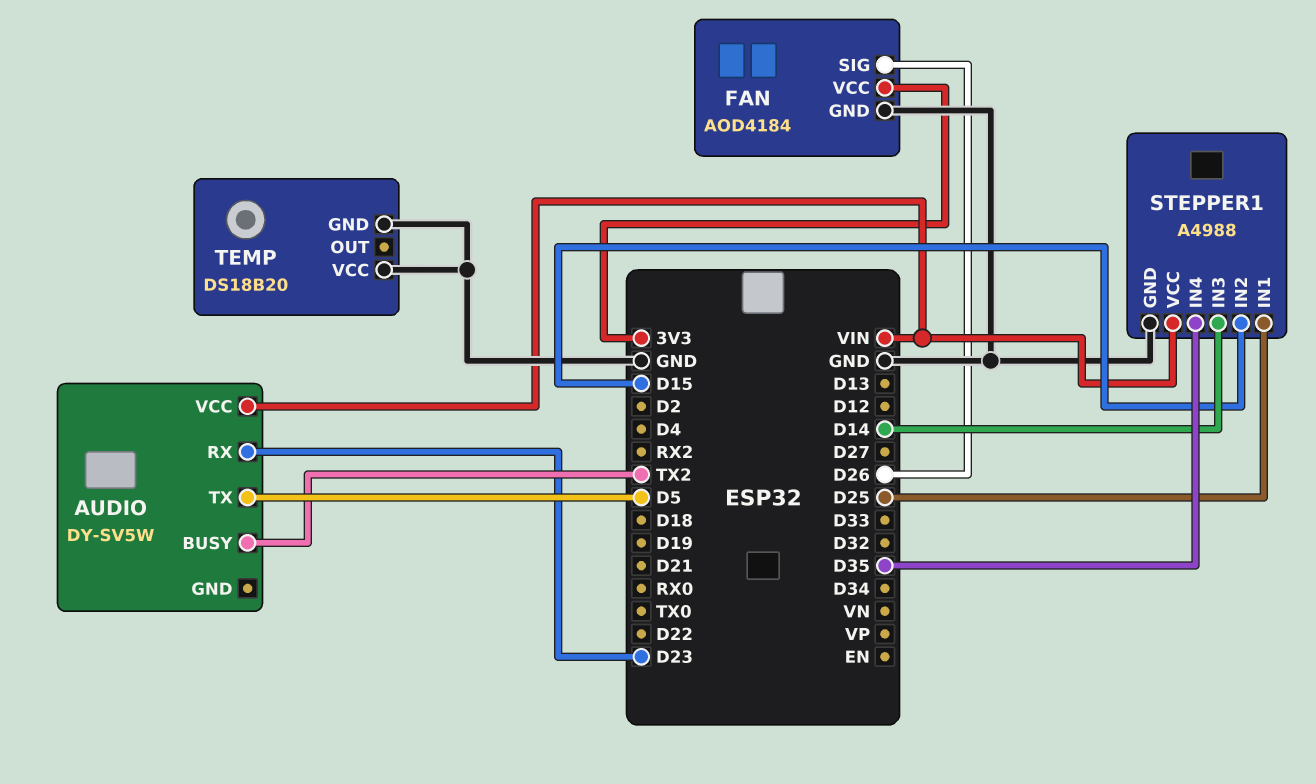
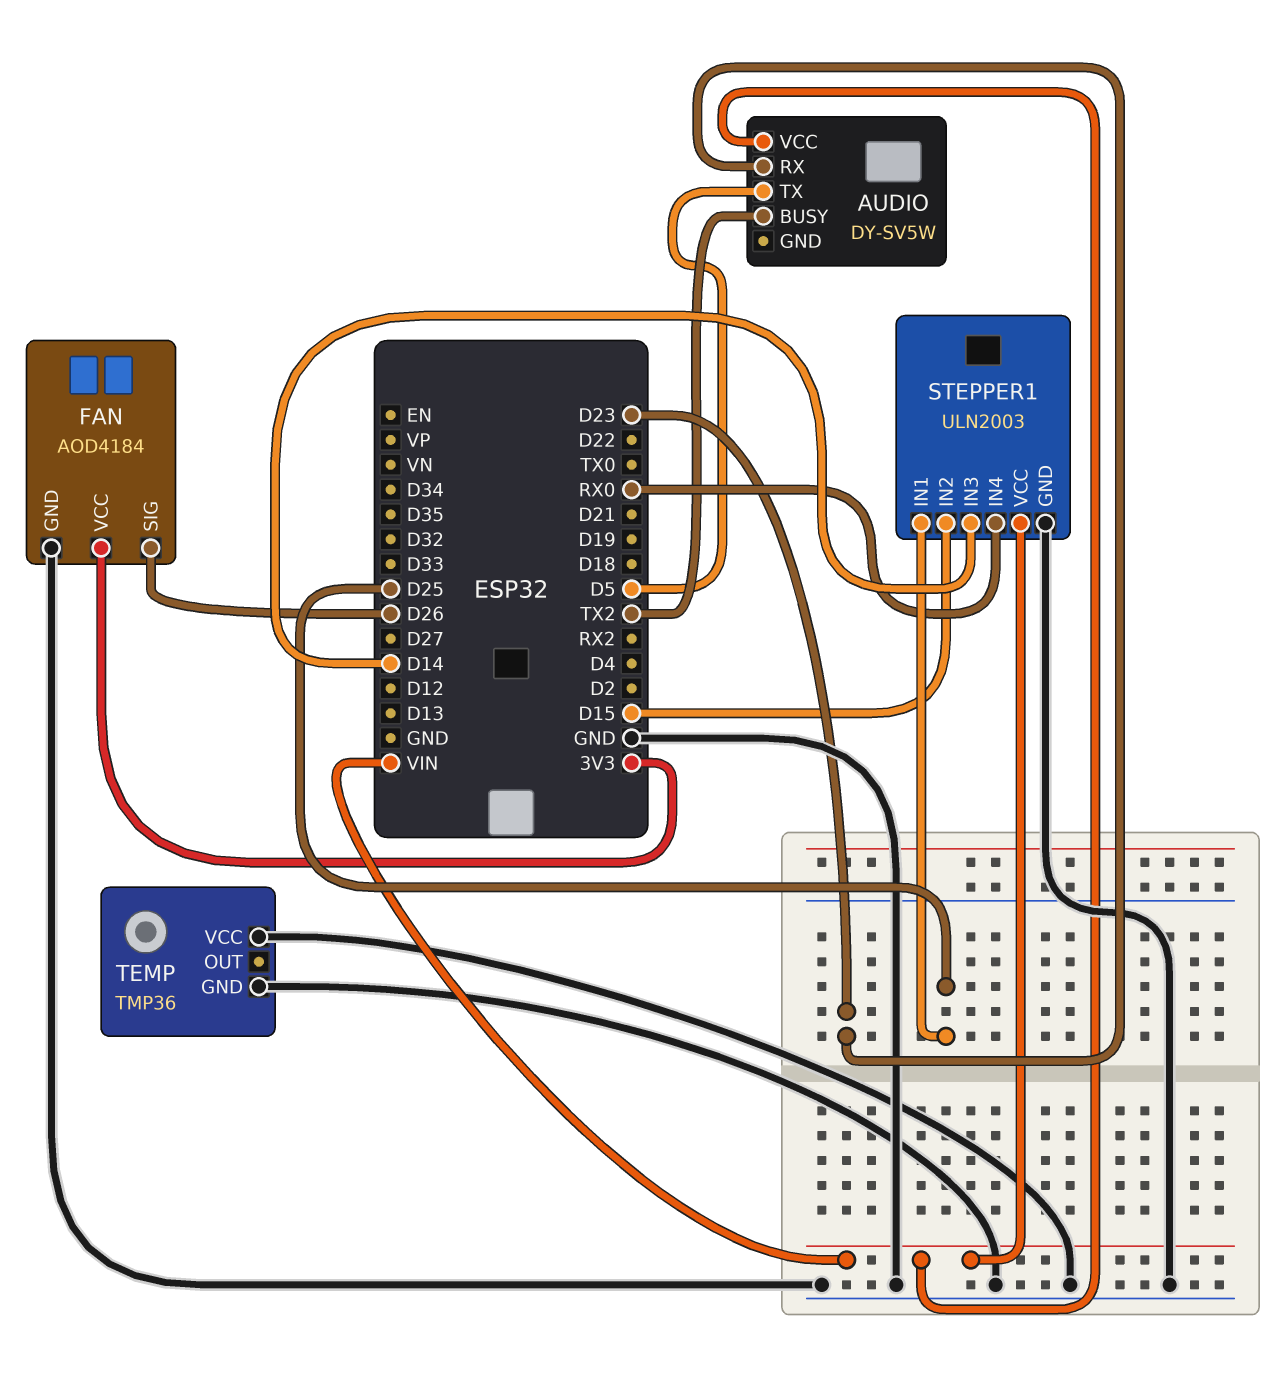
STEPPER1: A4988 -> ULN2003
STEPPER1 pin IN4: D35 -> RX0
TEMP: DS18B20 -> TMP36

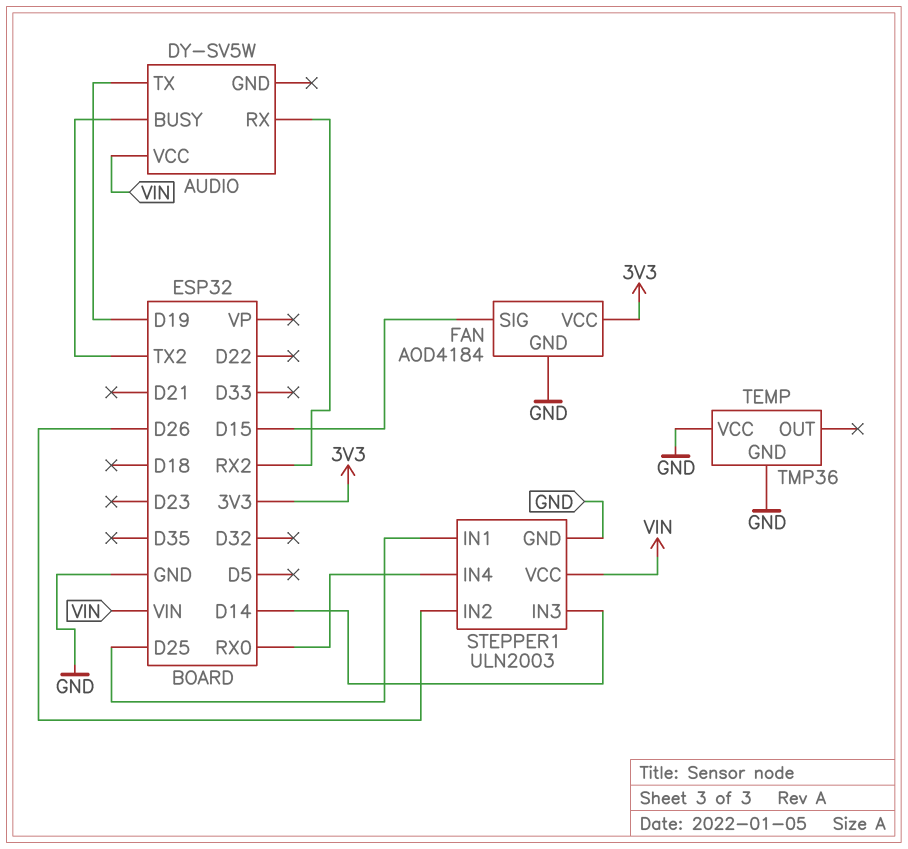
AUDIO pin RX: D23 -> RX2
AUDIO pin TX: D5 -> D19
FAN pin SIG: D26 -> D15
STEPPER1 pin IN2: D15 -> D26

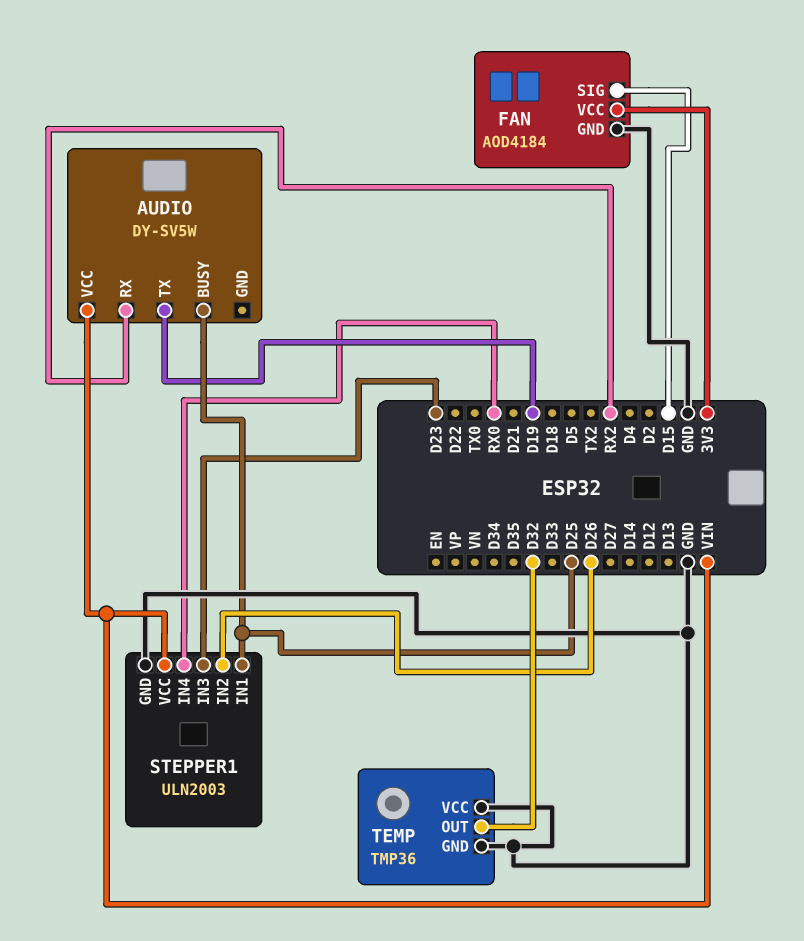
AUDIO pin BUSY: TX2 -> D25
STEPPER1 pin IN3: D14 -> D23
TEMP pin OUT: none -> D32

